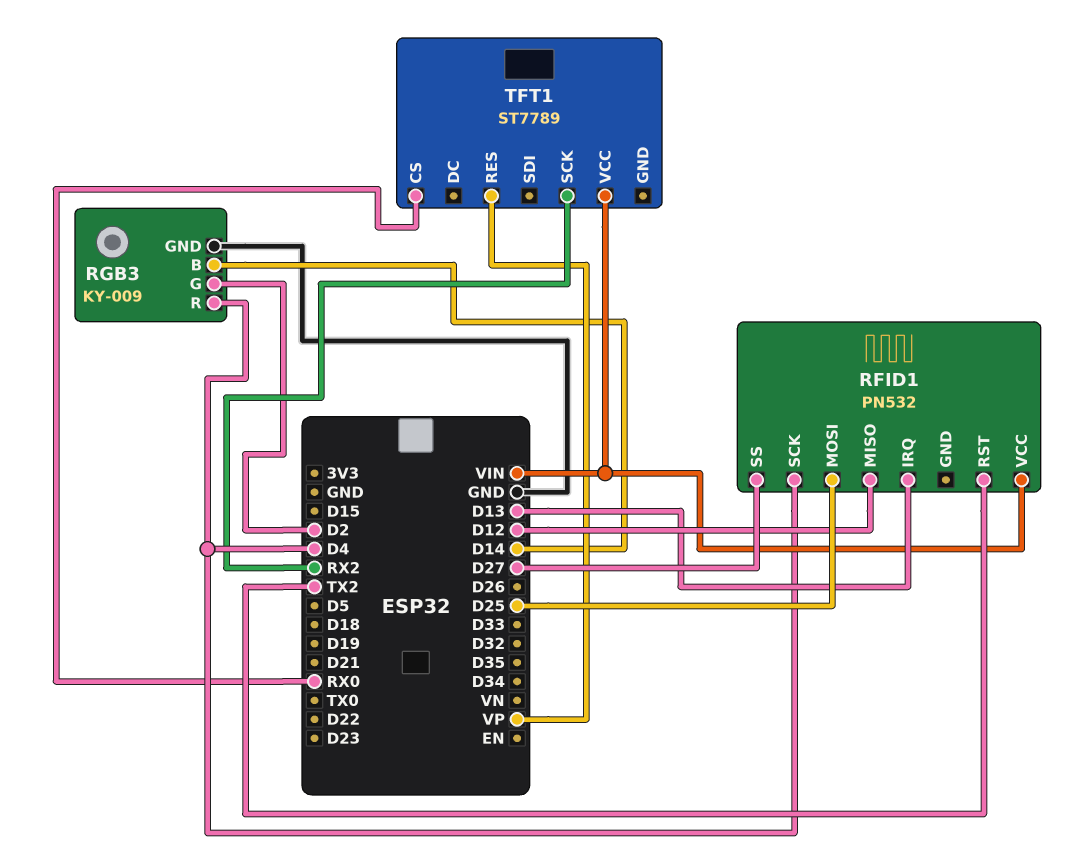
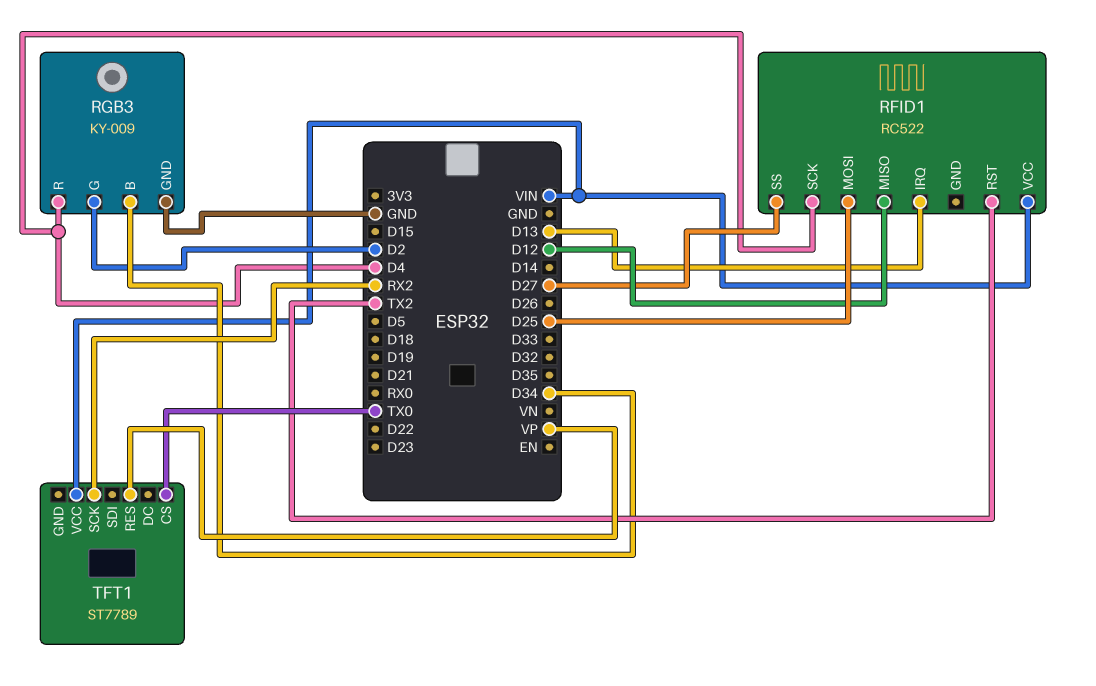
RFID1: PN532 -> RC522
RGB3 pin B: D14 -> D34
TFT1 pin CS: RX0 -> TX0

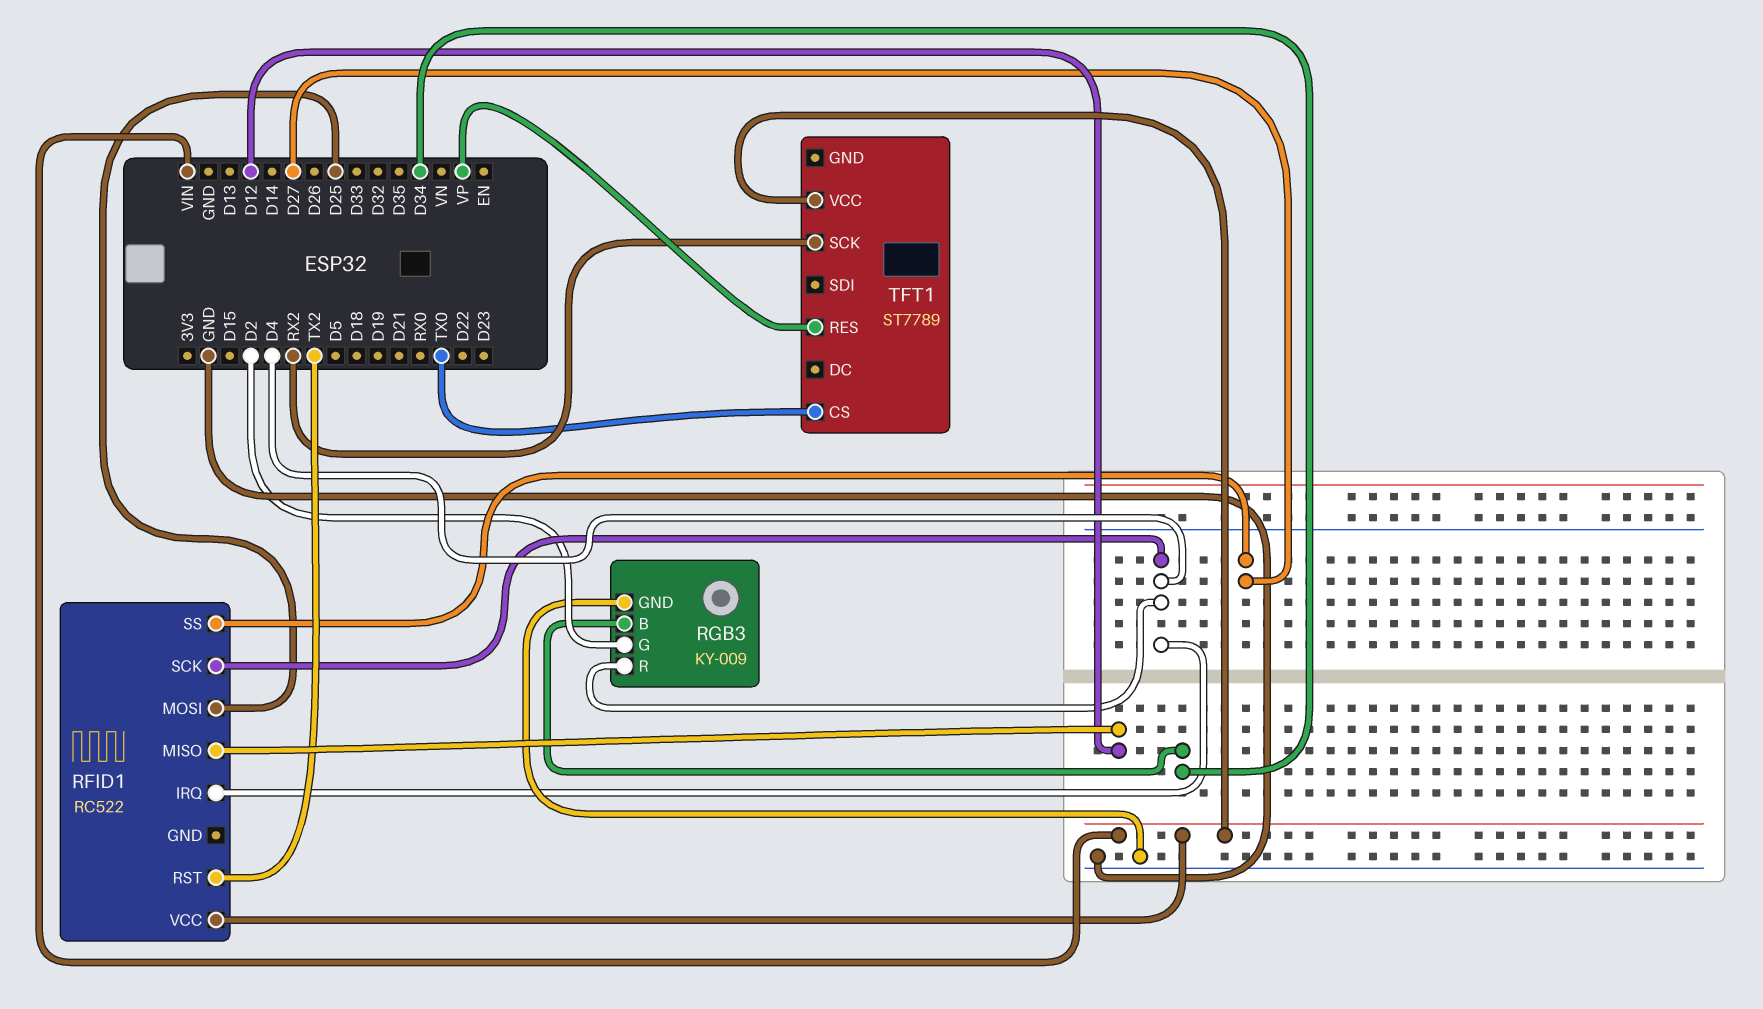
RFID1 pin IRQ: D13 -> D4

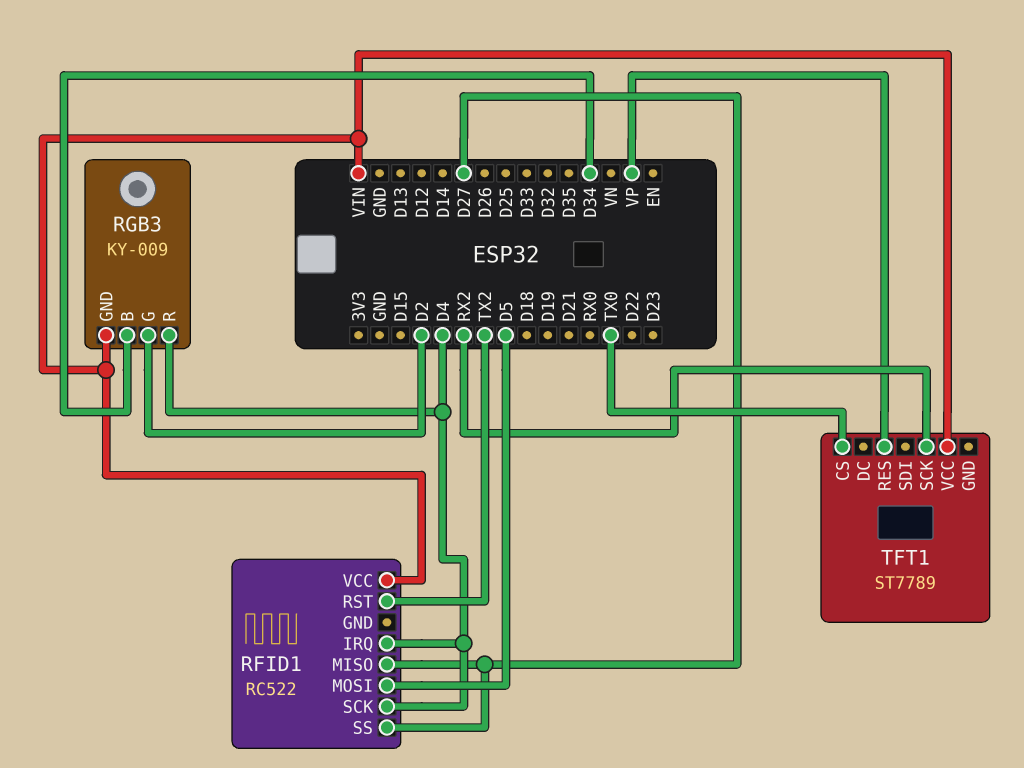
RFID1 pin MISO: D12 -> D27
RFID1 pin MOSI: D25 -> D5
RGB3 pin GND: GND -> VIN

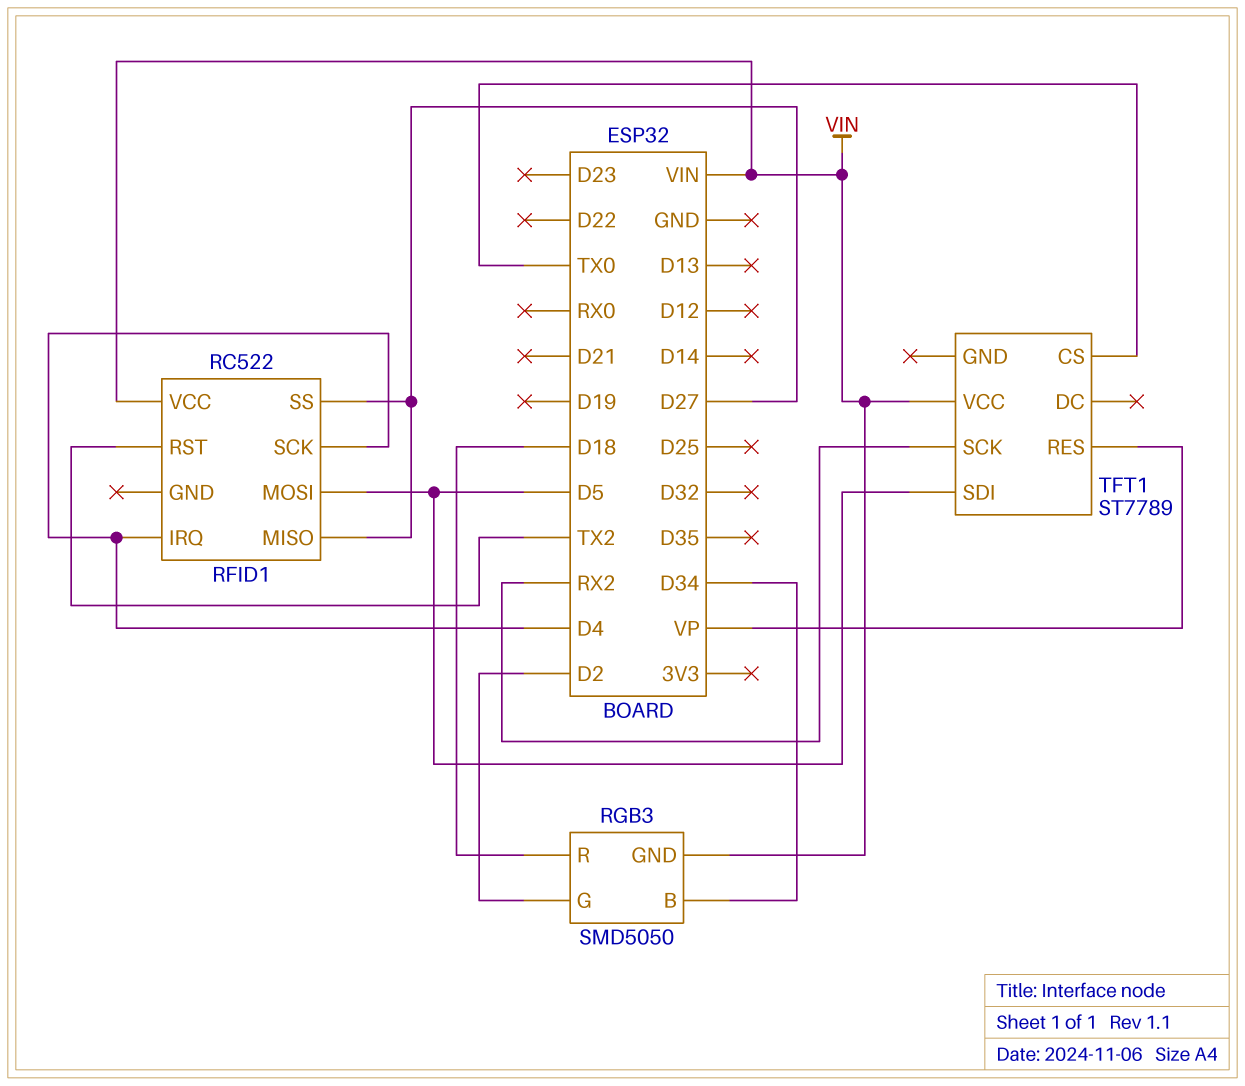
RGB3: KY-009 -> SMD5050
RGB3 pin R: D4 -> D18
TFT1 pin SDI: none -> D5

